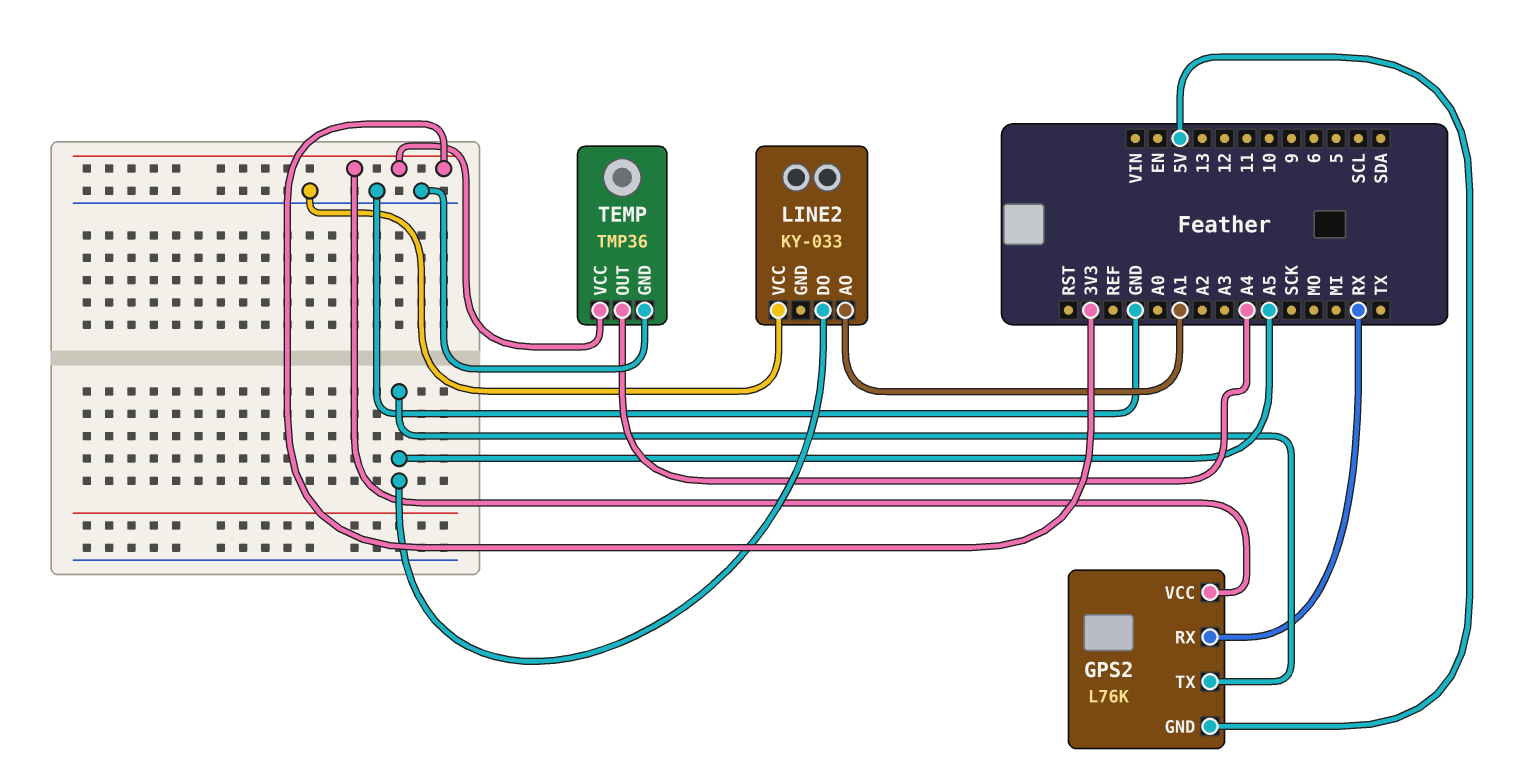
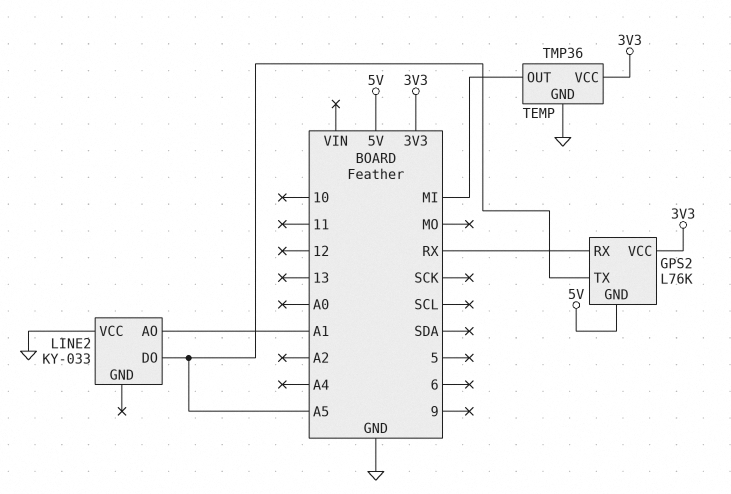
TEMP pin OUT: A4 -> MI

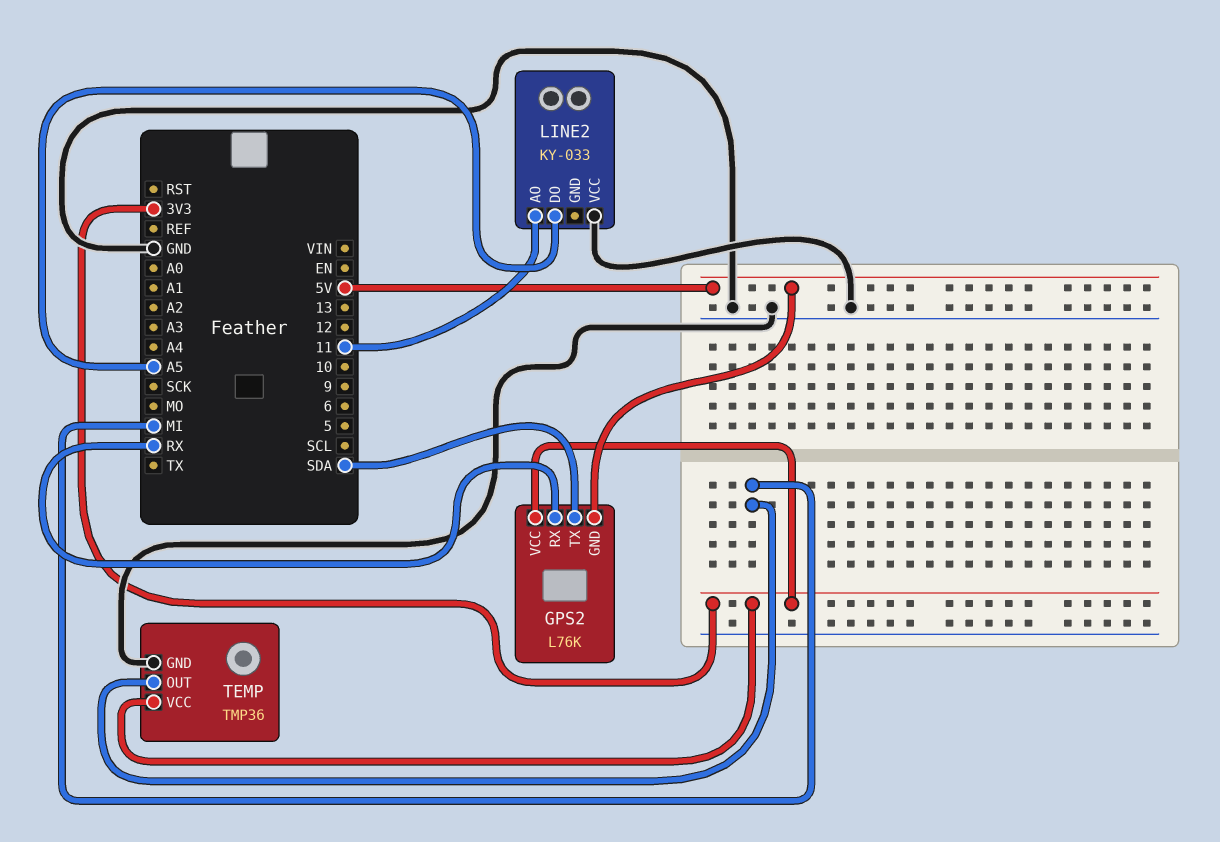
GPS2 pin TX: A5 -> SDA
LINE2 pin AO: A1 -> 11

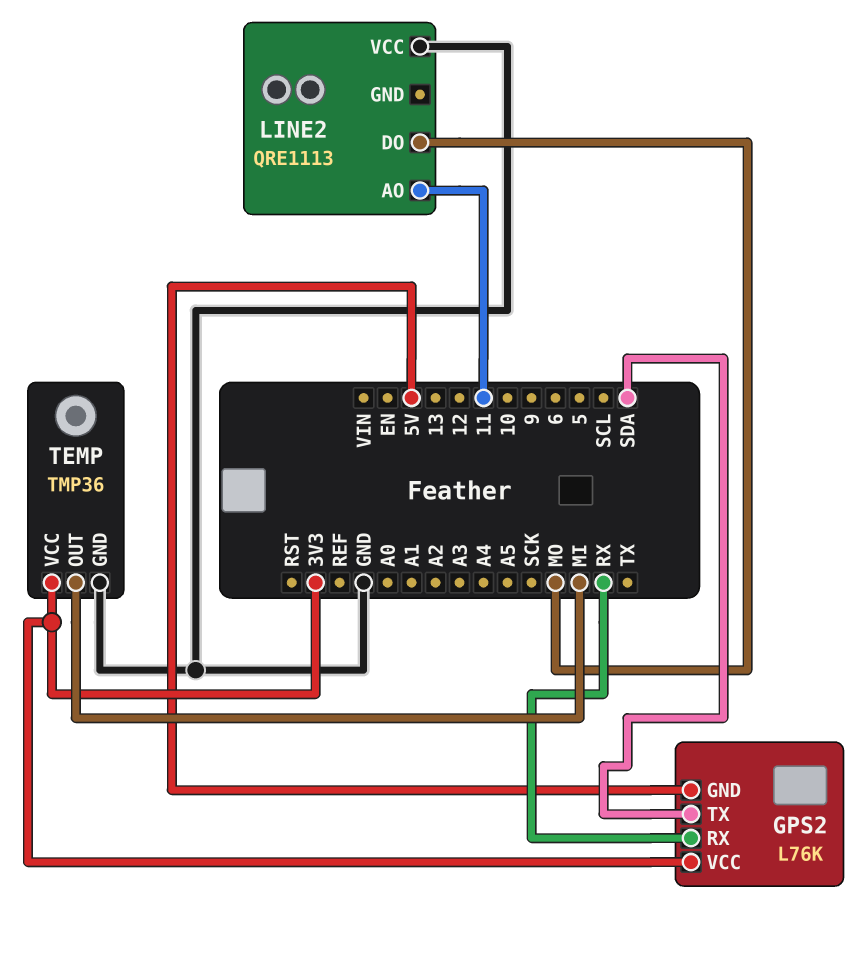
LINE2: KY-033 -> QRE1113
LINE2 pin DO: A5 -> MO

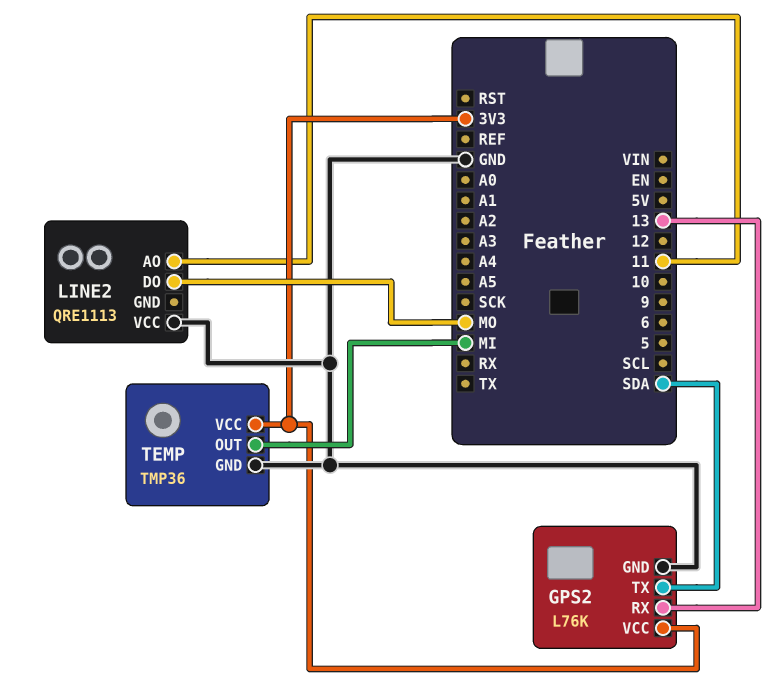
GPS2 pin GND: 5V -> GND
GPS2 pin RX: RX -> 13

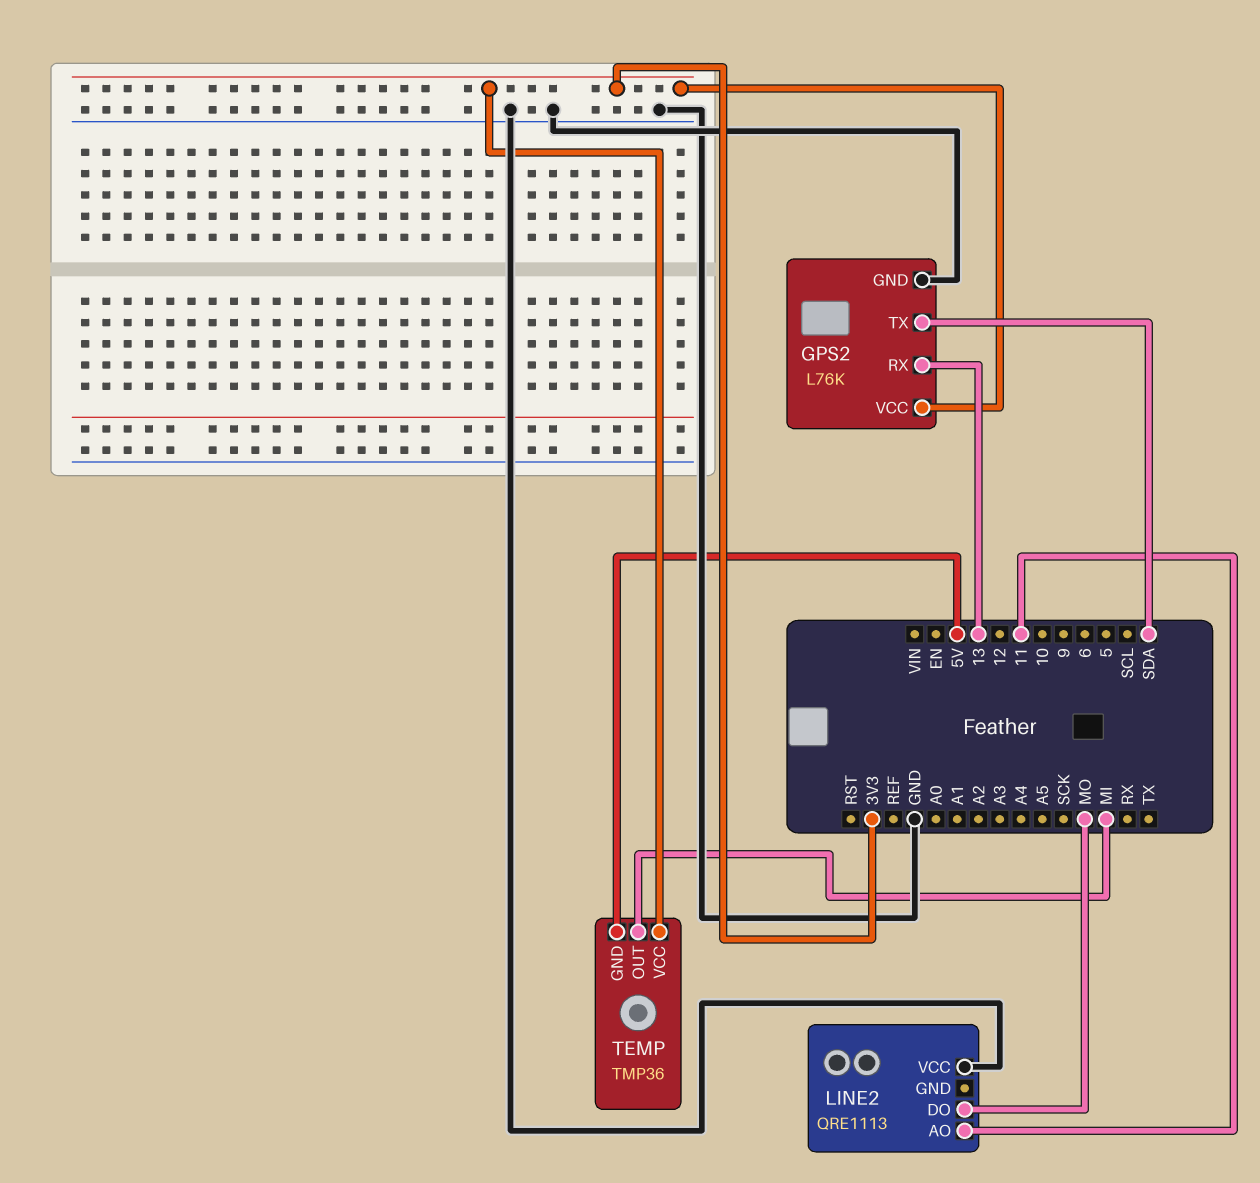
TEMP pin GND: GND -> 5V

